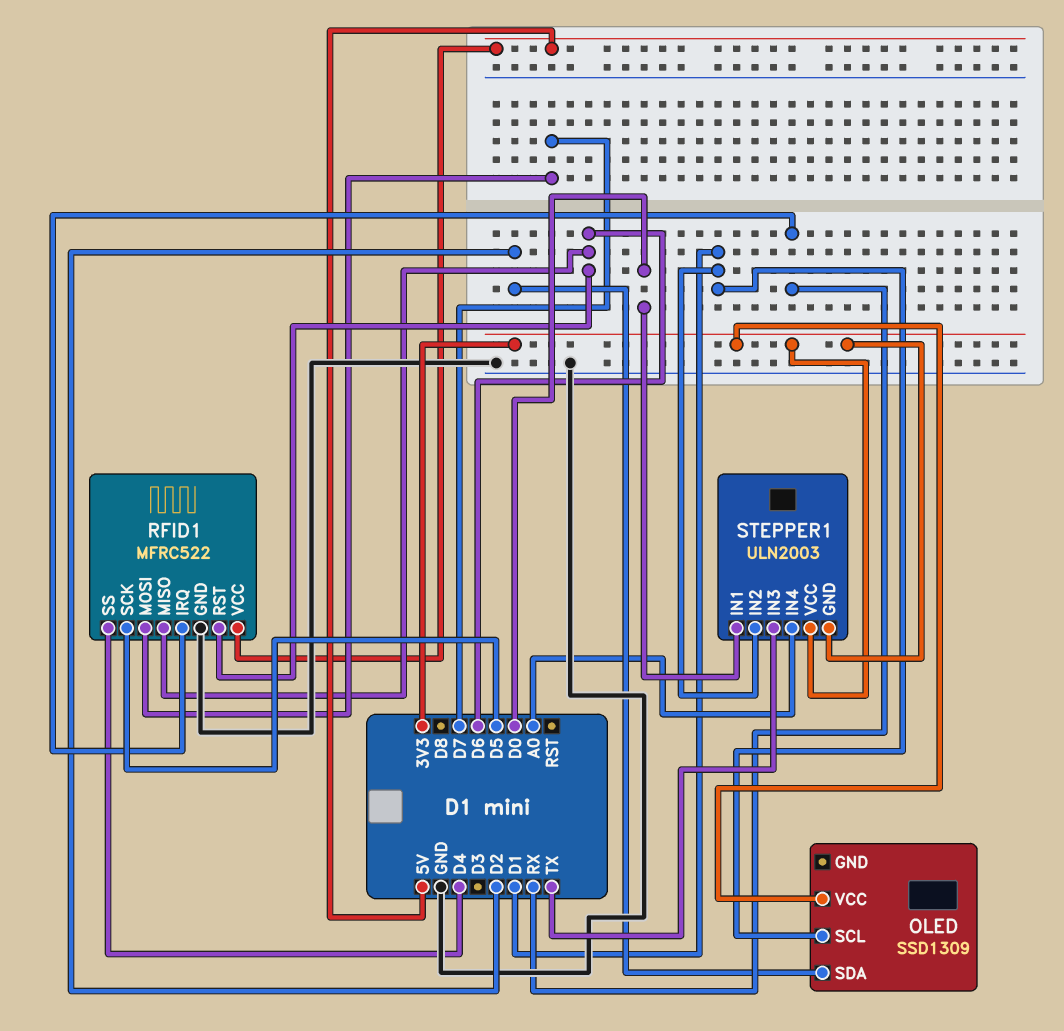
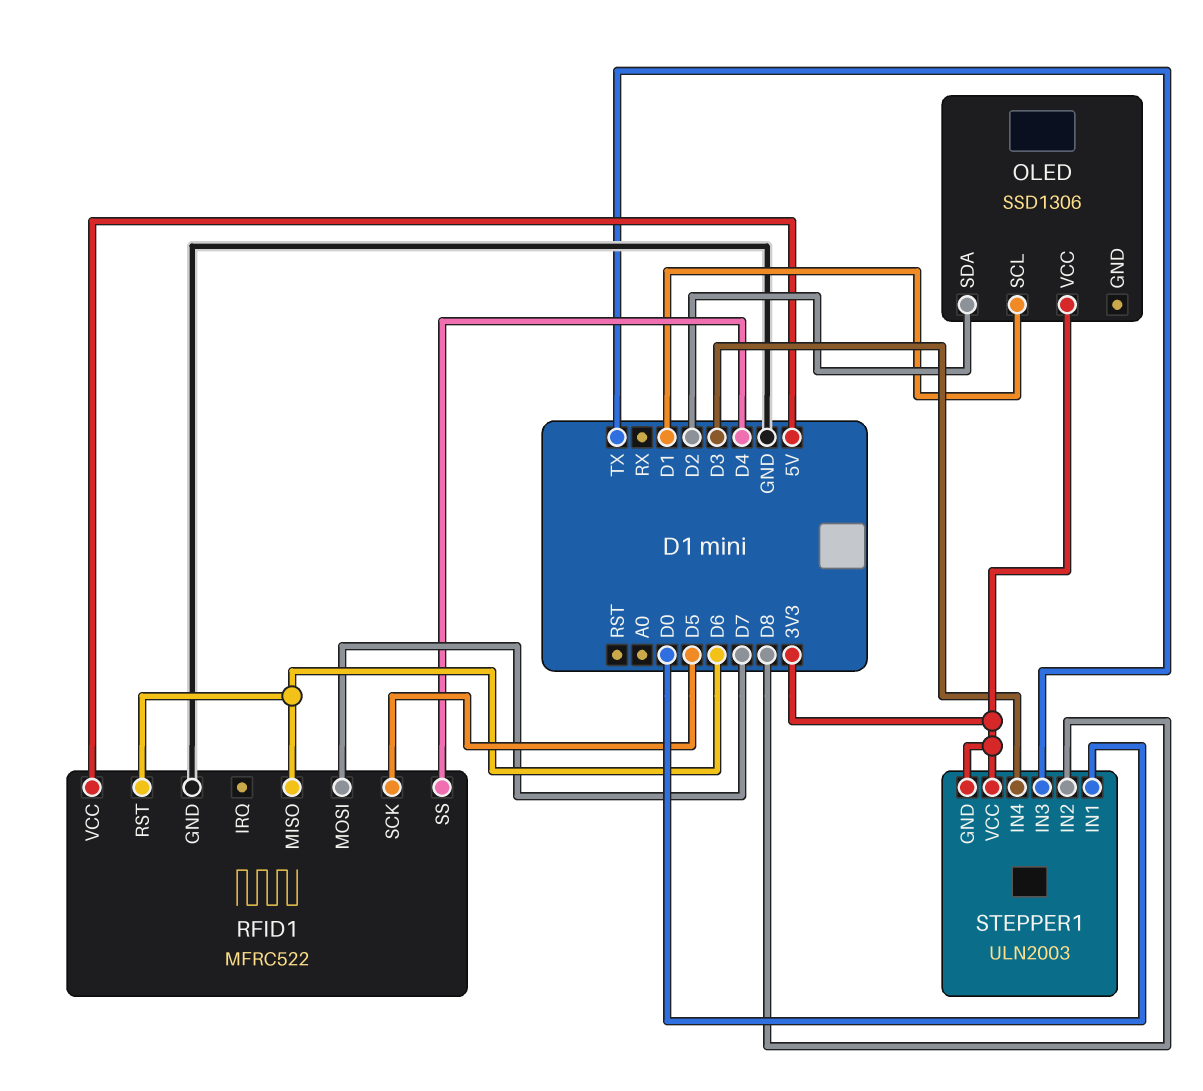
OLED: SSD1309 -> SSD1306
RFID1 pin IRQ: RX -> none
STEPPER1 pin IN2: D1 -> D8
STEPPER1 pin IN4: A0 -> D3

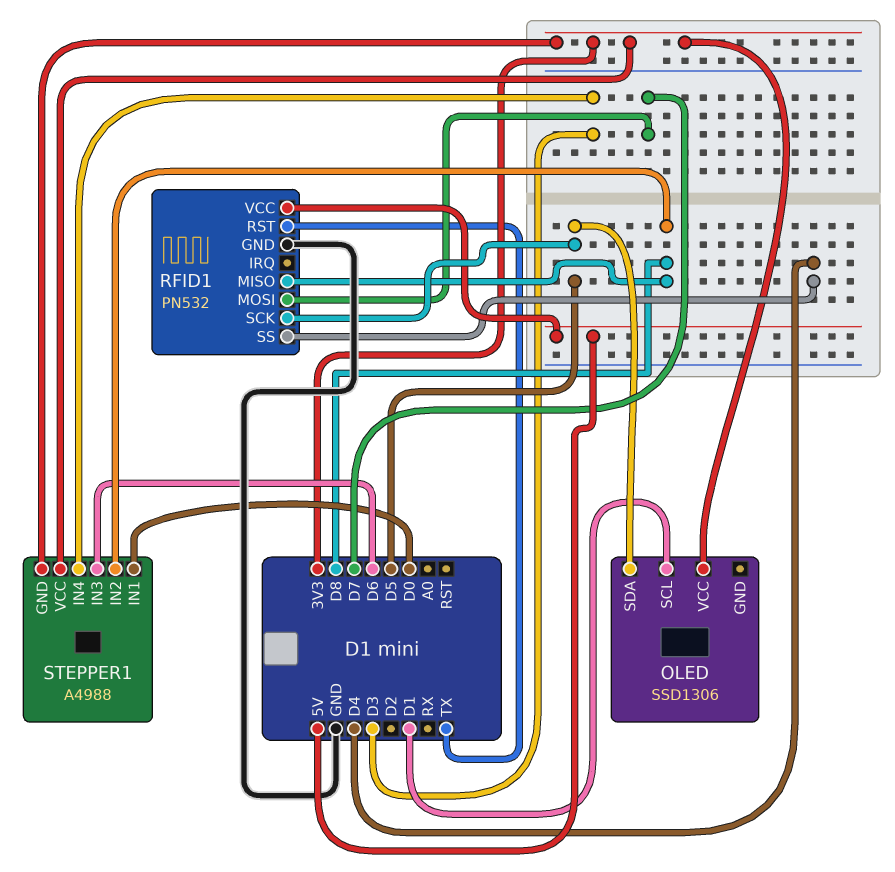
OLED pin SDA: D2 -> D5
RFID1: MFRC522 -> PN532
RFID1 pin MISO: D6 -> D8
RFID1 pin RST: D6 -> TX
STEPPER1: ULN2003 -> A4988
STEPPER1 pin IN3: TX -> D6

